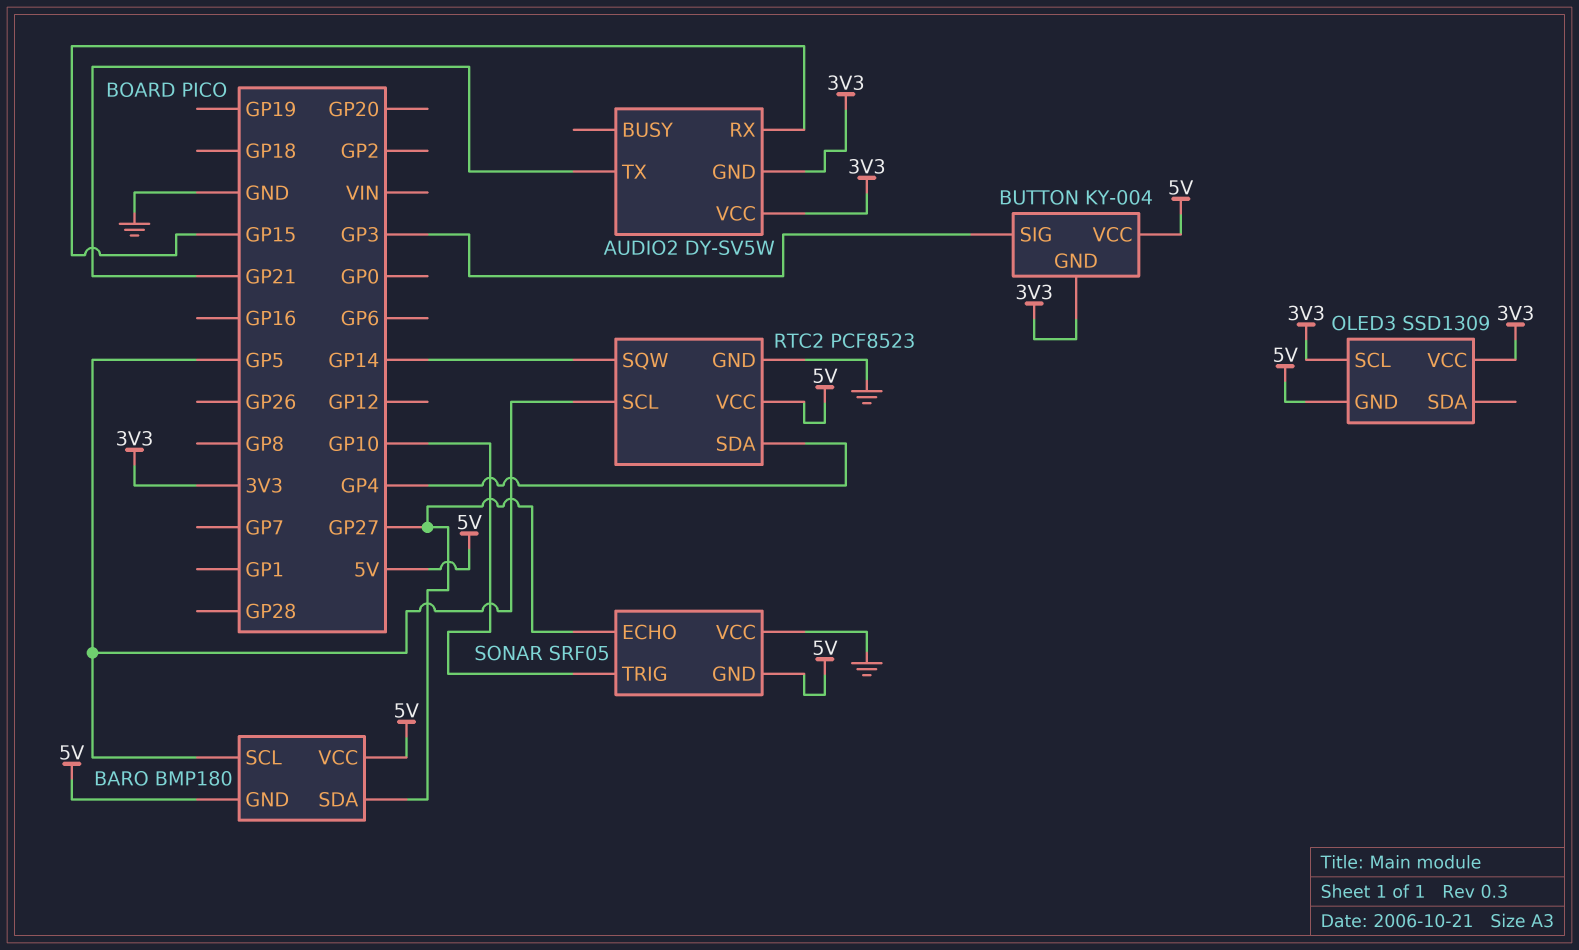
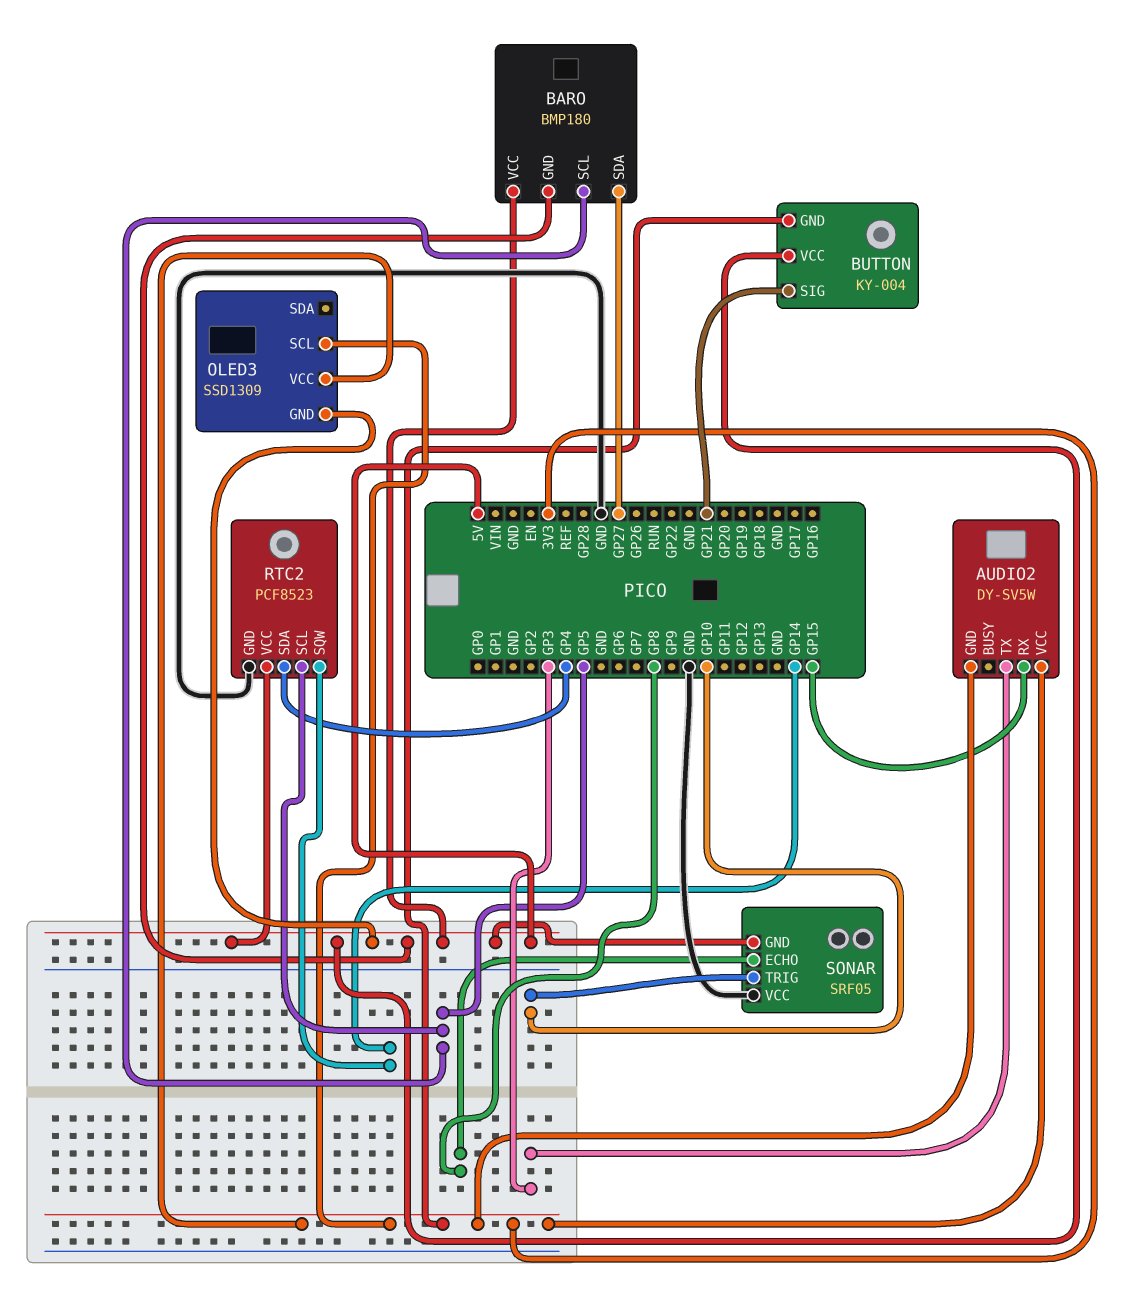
AUDIO2 pin TX: GP21 -> GP3
BUTTON pin SIG: GP3 -> GP21
SONAR pin ECHO: GP27 -> GP8

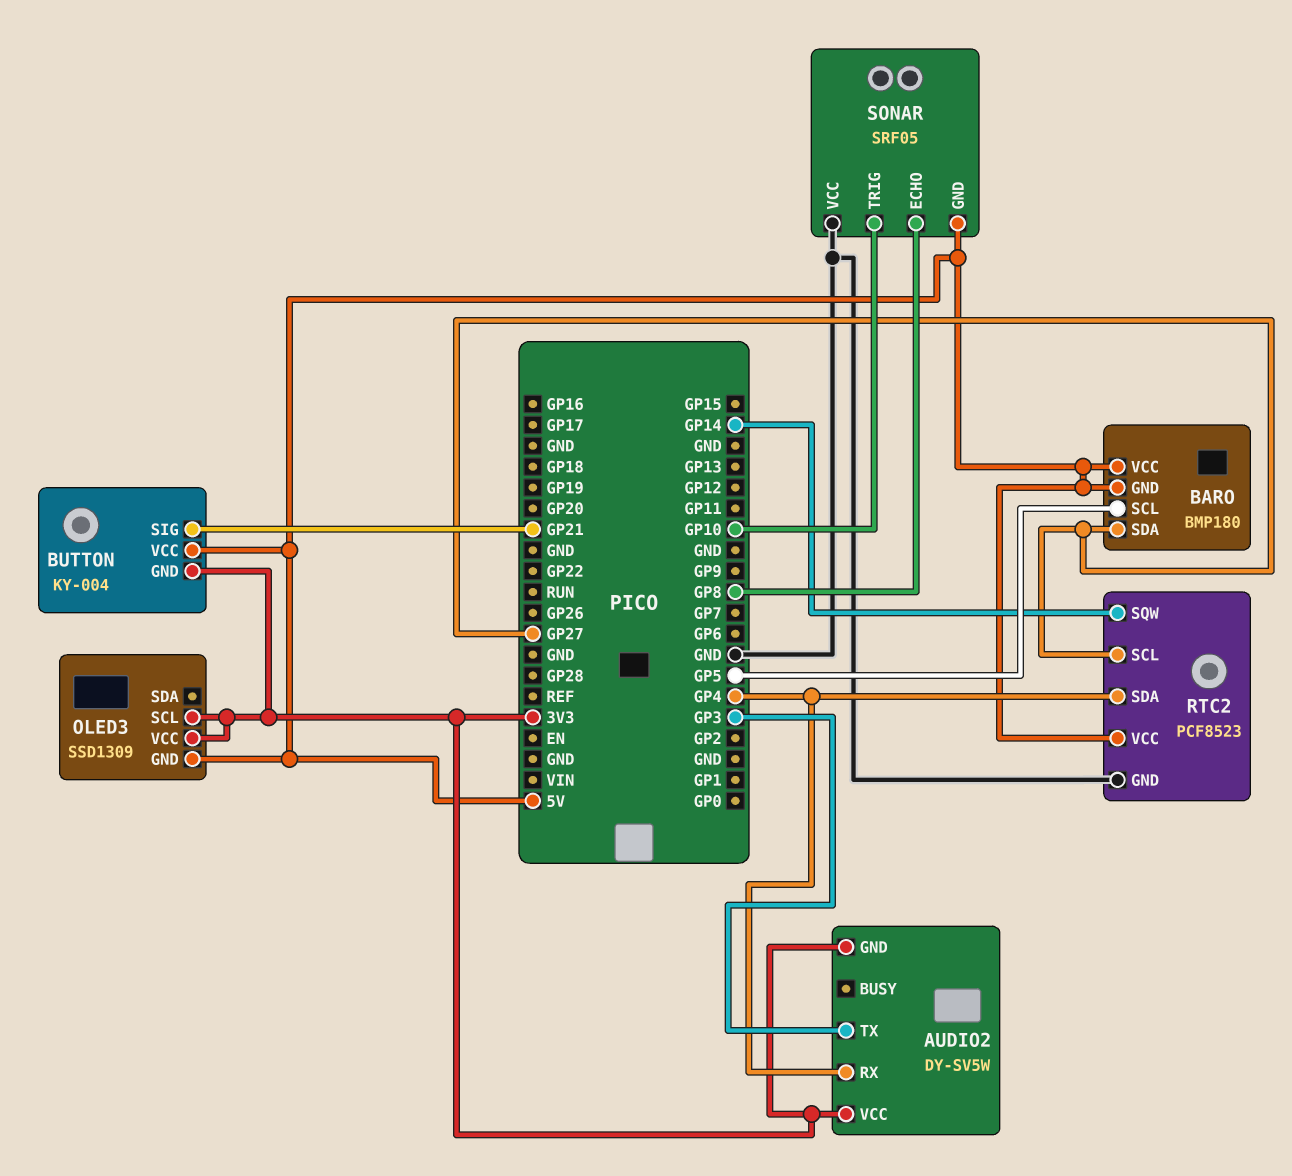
AUDIO2 pin RX: GP15 -> GP4
RTC2 pin SCL: GP5 -> GP27

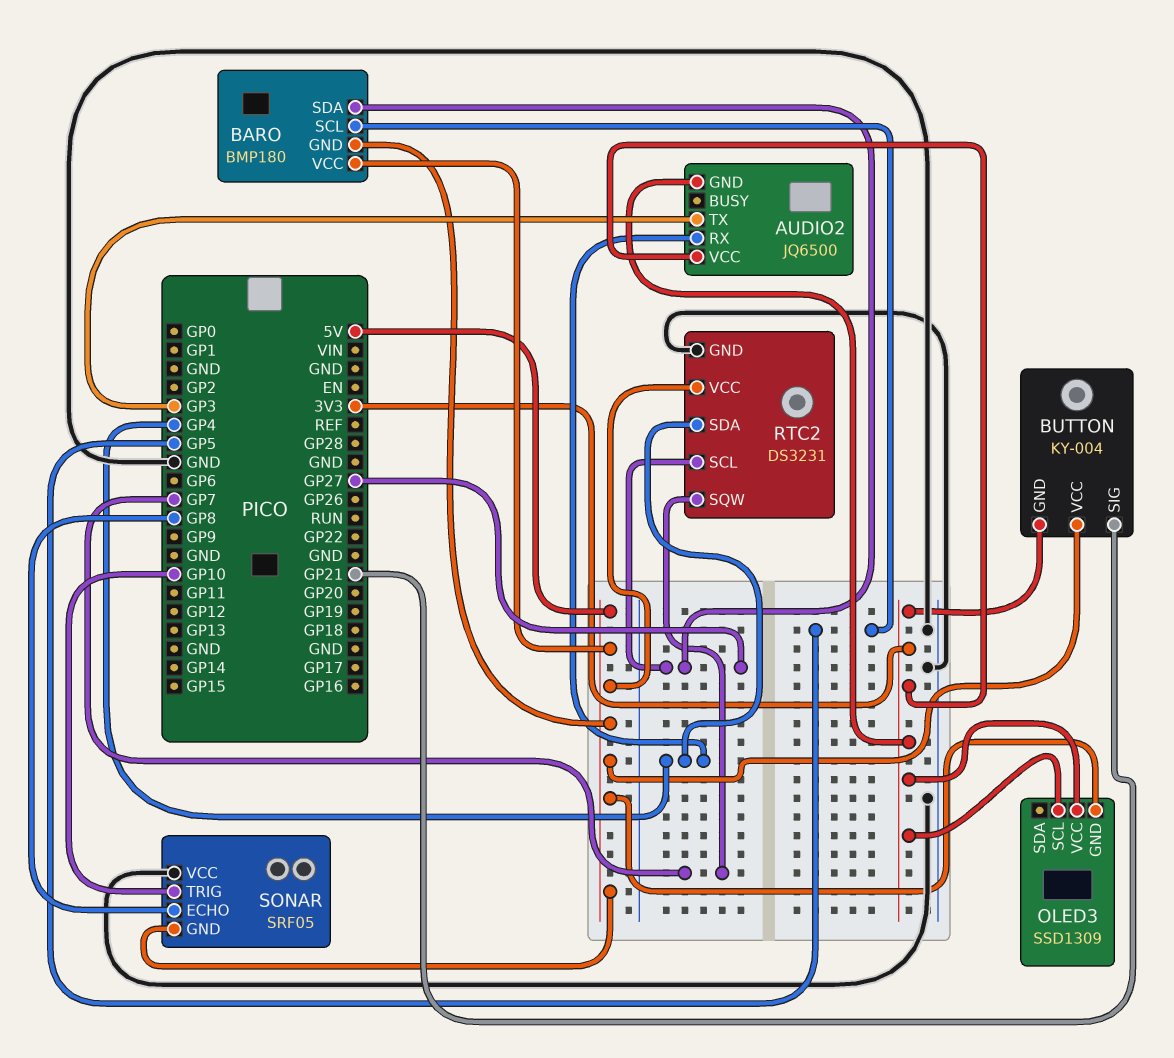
AUDIO2: DY-SV5W -> JQ6500
RTC2: PCF8523 -> DS3231
RTC2 pin SQW: GP14 -> GP7

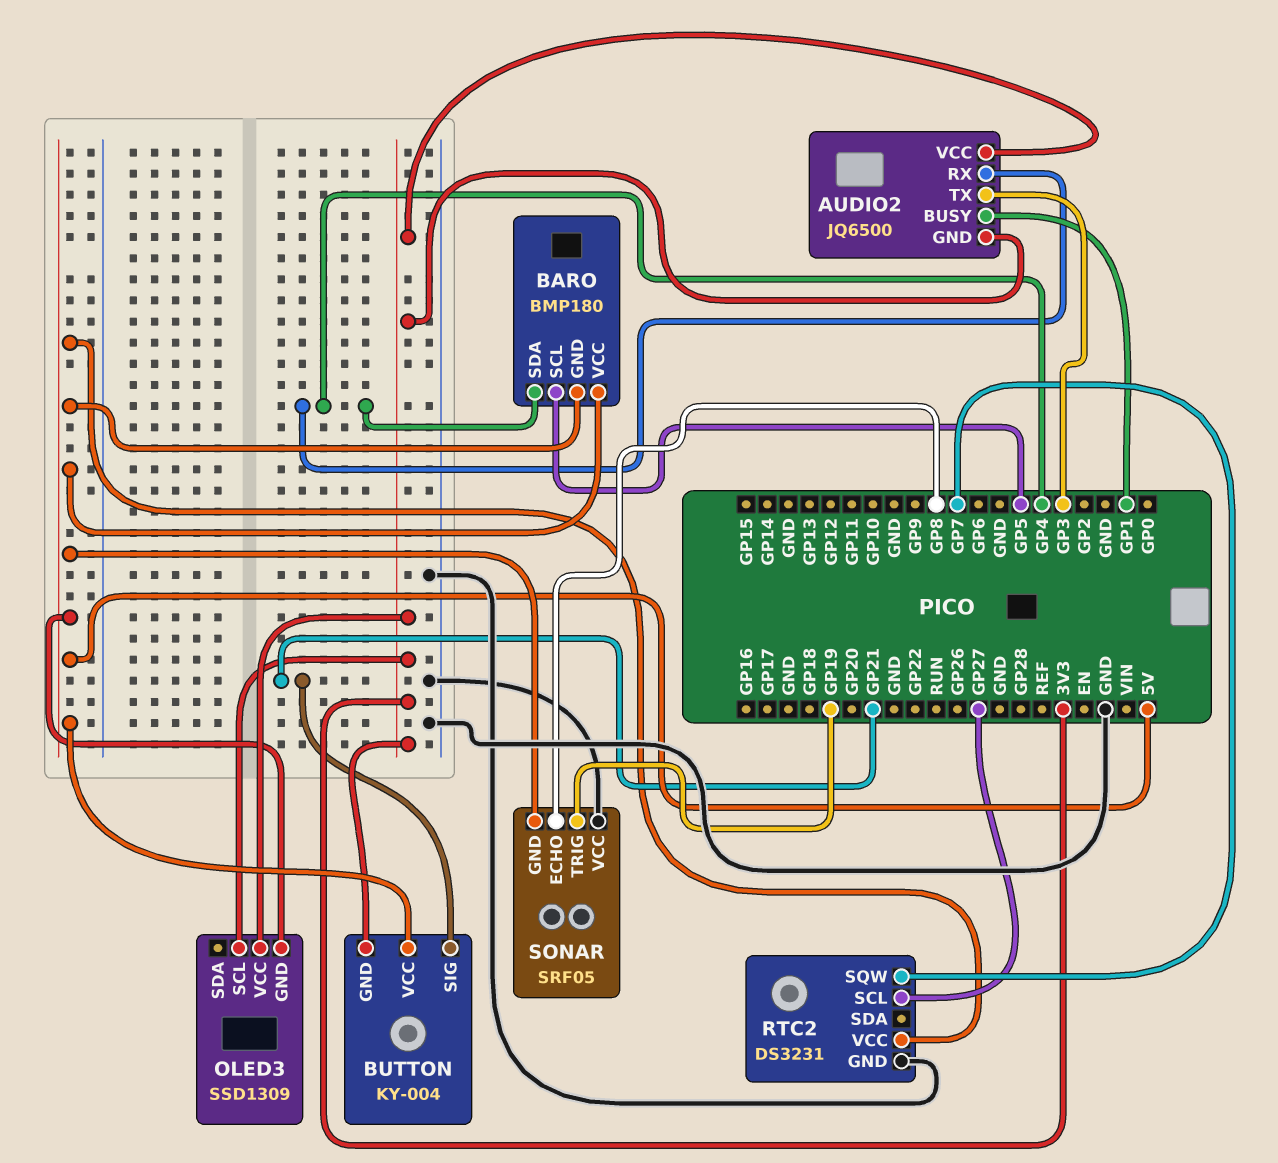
AUDIO2 pin BUSY: none -> GP1
BARO pin SDA: GP27 -> GP4
RTC2 pin SDA: GP4 -> none
SONAR pin TRIG: GP10 -> GP19

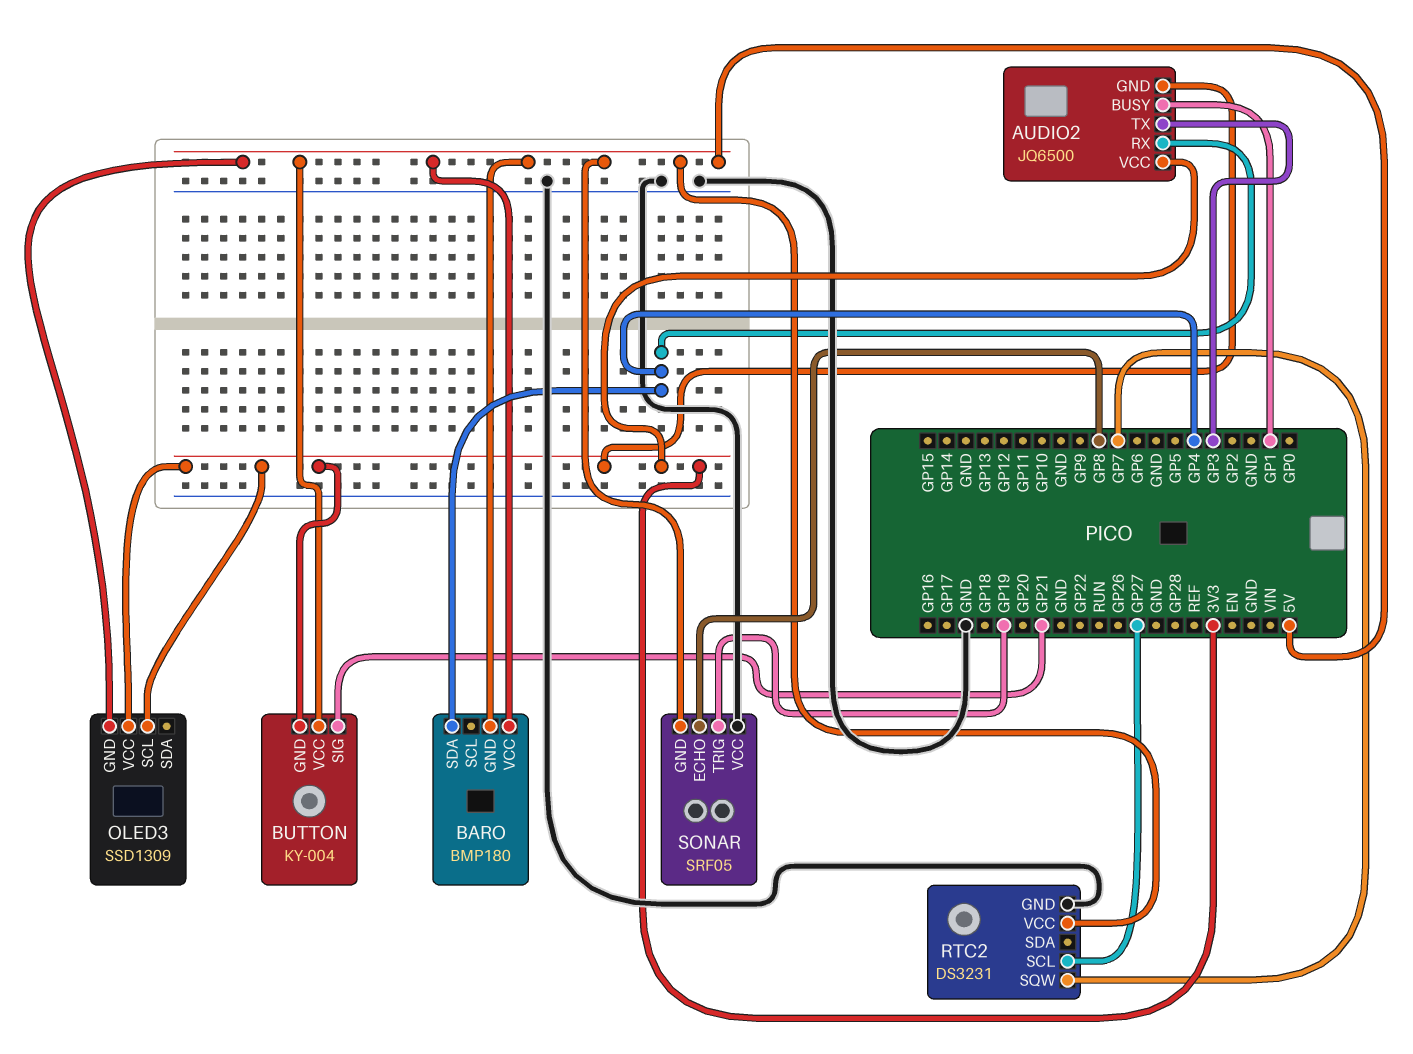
BARO pin SCL: GP5 -> none

